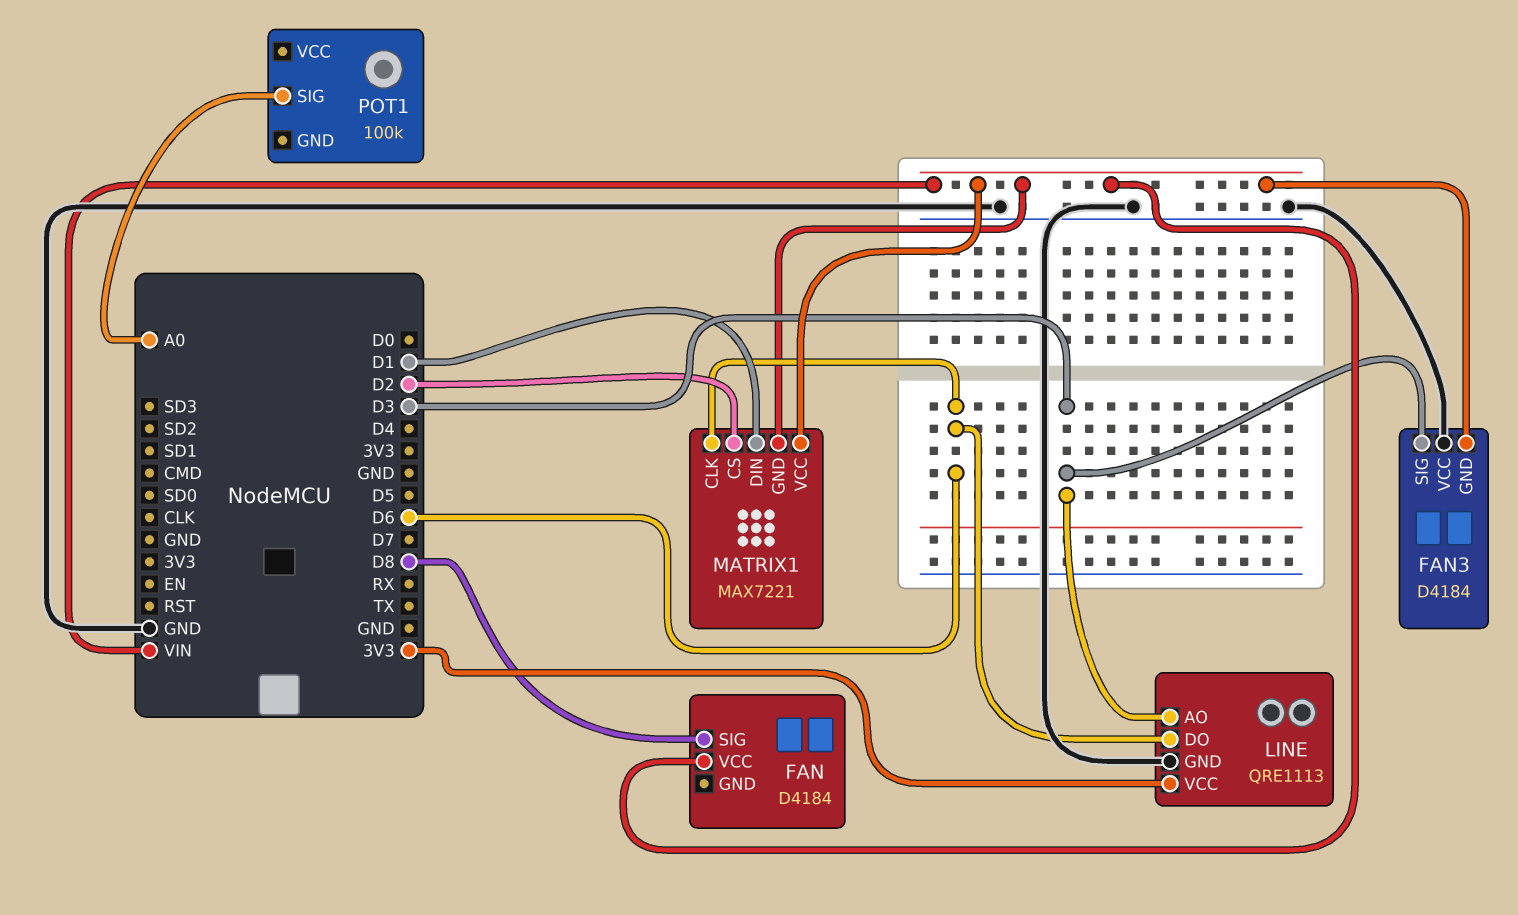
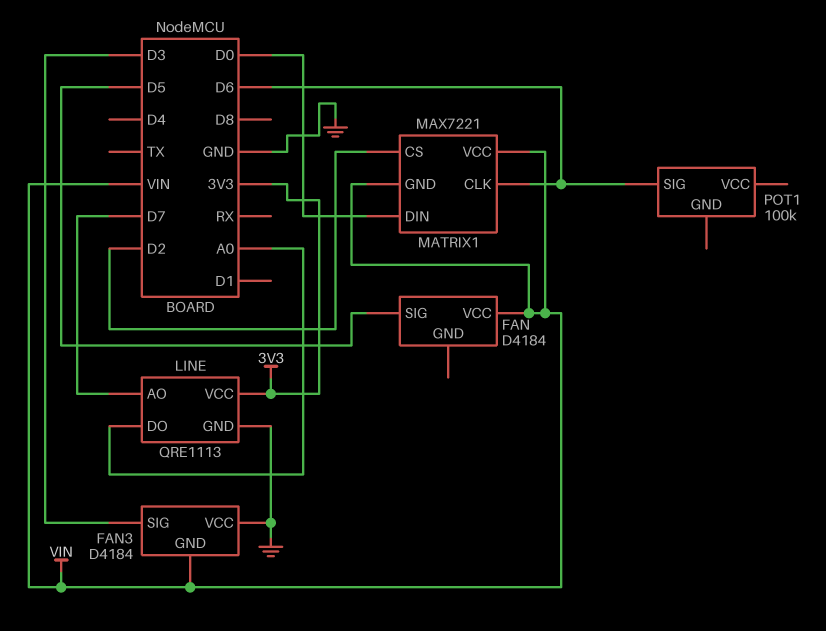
FAN pin SIG: D8 -> D5
LINE pin AO: D3 -> D7
LINE pin DO: D6 -> A0
MATRIX1 pin DIN: D1 -> D0
POT1 pin SIG: A0 -> D6

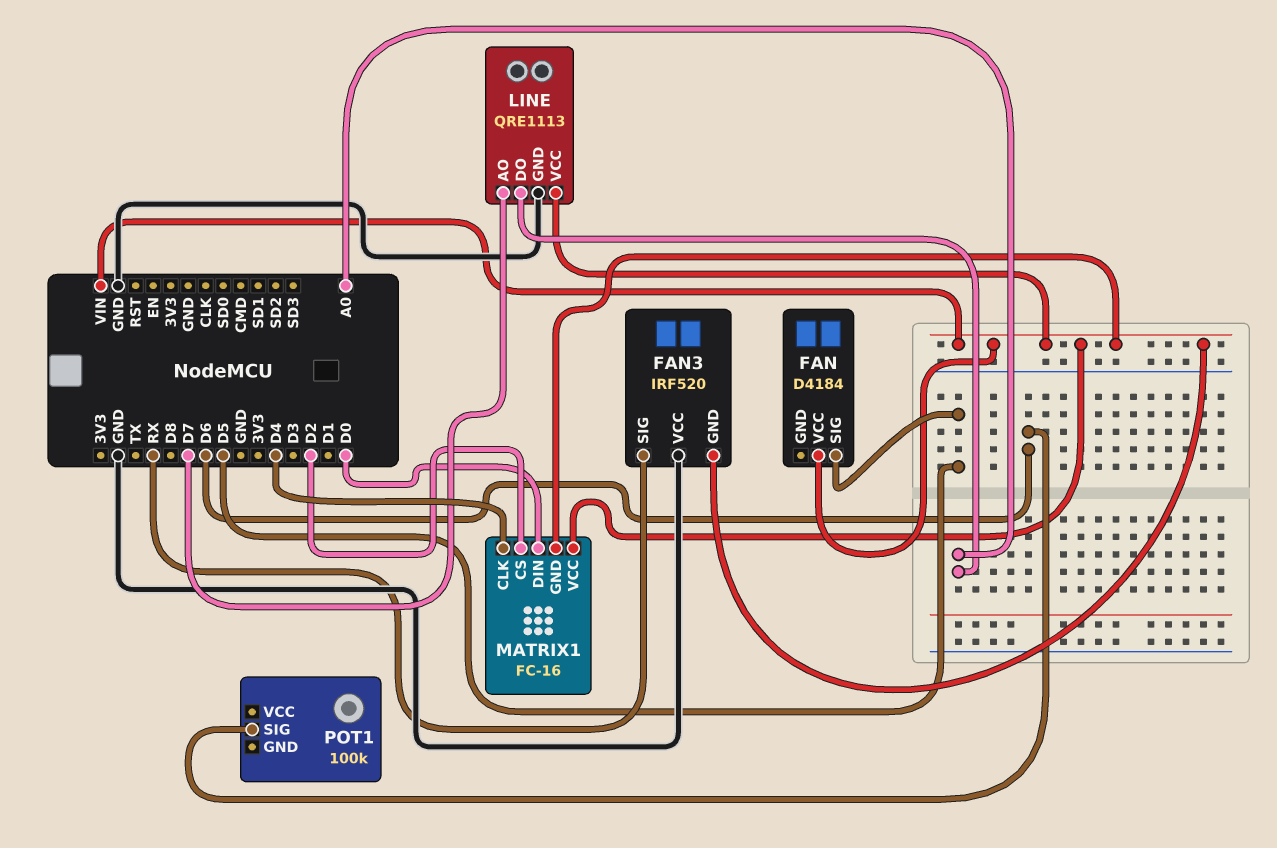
FAN3: D4184 -> IRF520
FAN3 pin SIG: D3 -> RX
LINE pin VCC: 3V3 -> VIN
MATRIX1: MAX7221 -> FC-16
MATRIX1 pin CLK: D6 -> D4

